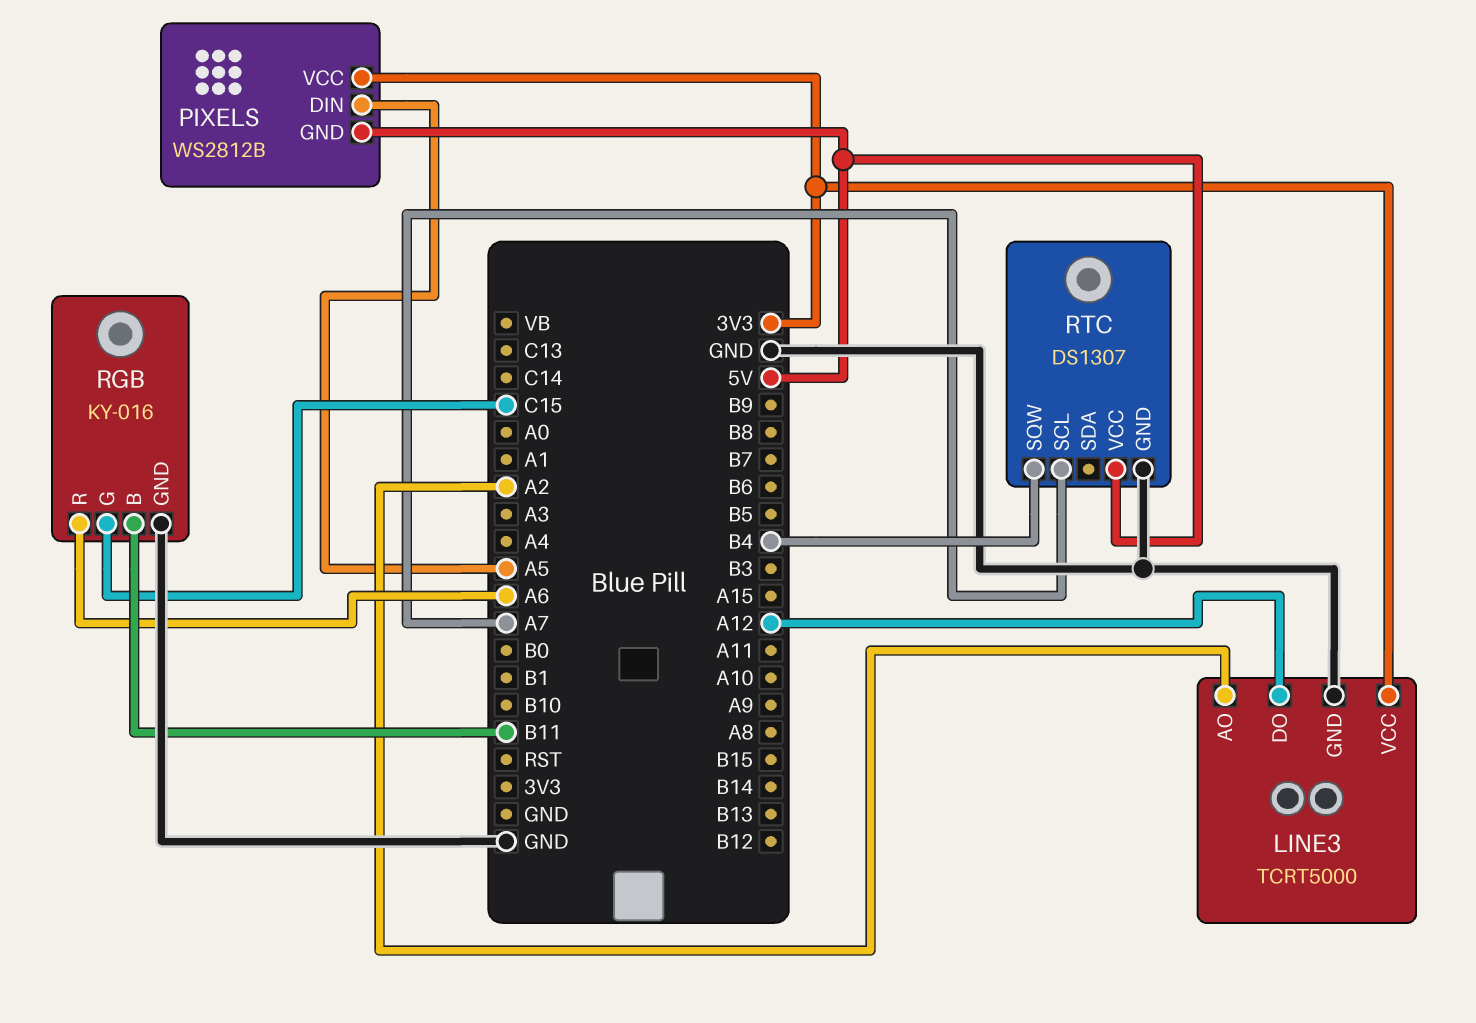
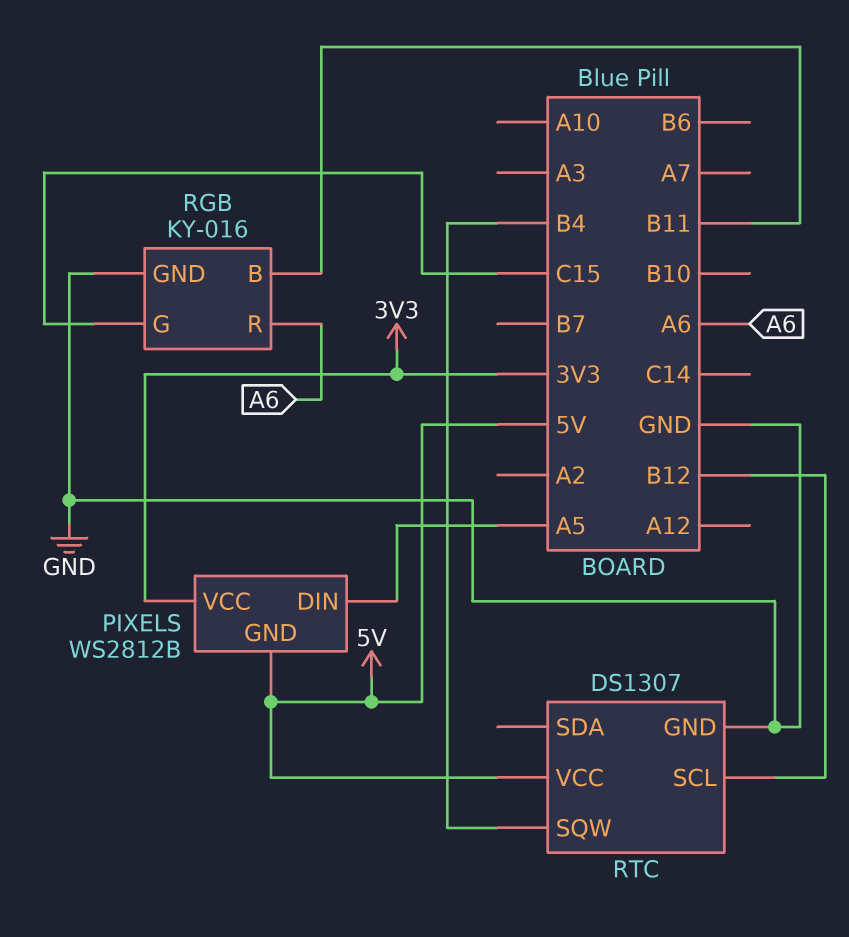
LINE3: TCRT5000 -> none
LINE3 pin AO: A2 -> none
LINE3 pin DO: A12 -> none
LINE3 pin GND: GND -> none
LINE3 pin VCC: 3V3 -> none
RTC pin SCL: A7 -> B12

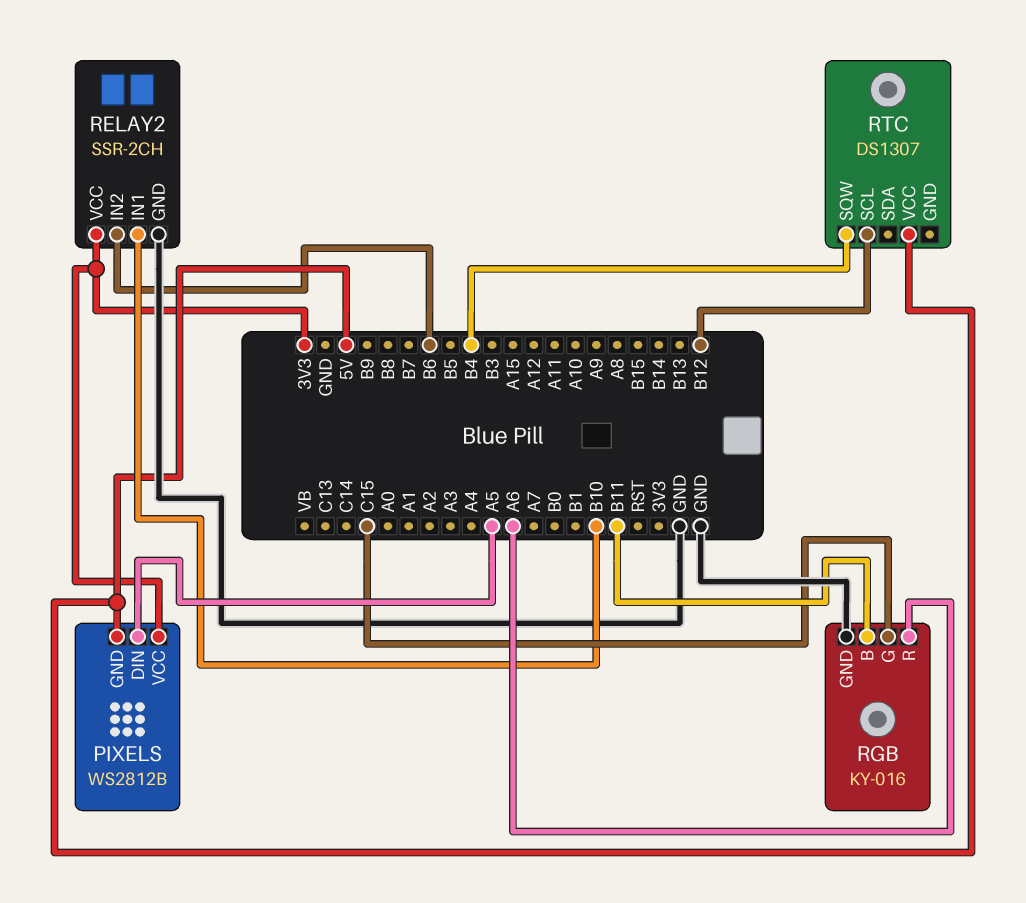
RELAY2: none -> SSR-2CH
RELAY2 pin GND: none -> GND
RELAY2 pin IN1: none -> B10
RELAY2 pin IN2: none -> B6
RELAY2 pin VCC: none -> 3V3
RTC pin GND: GND -> none

